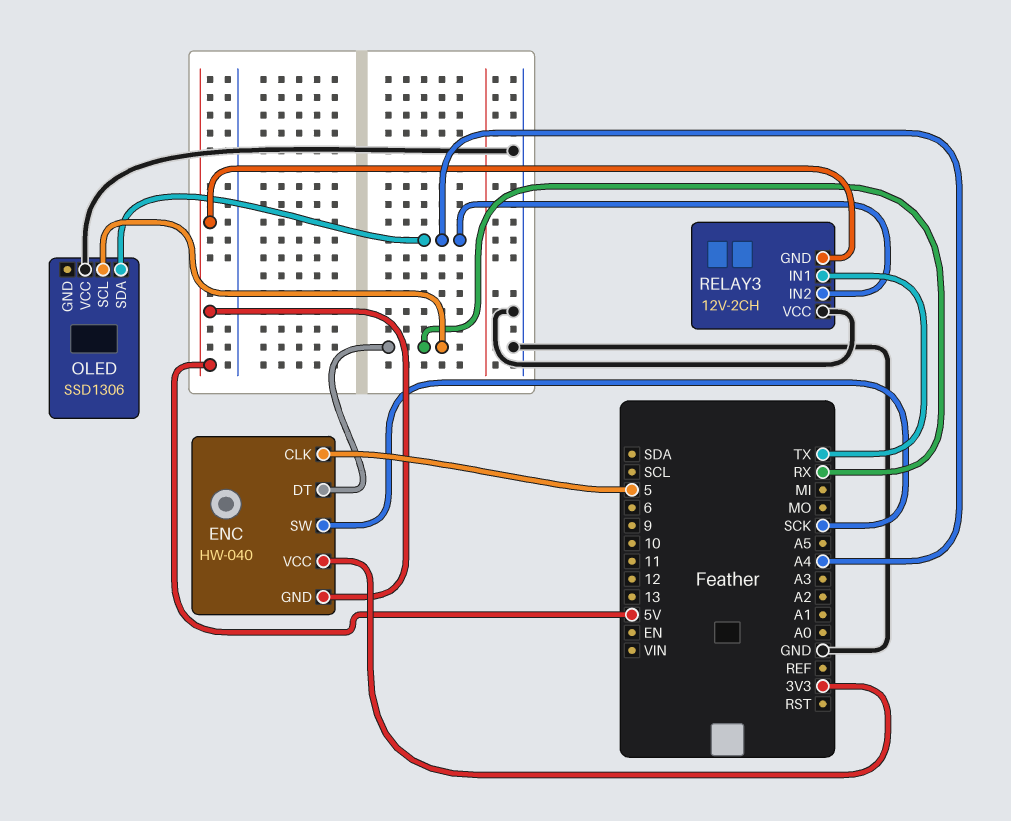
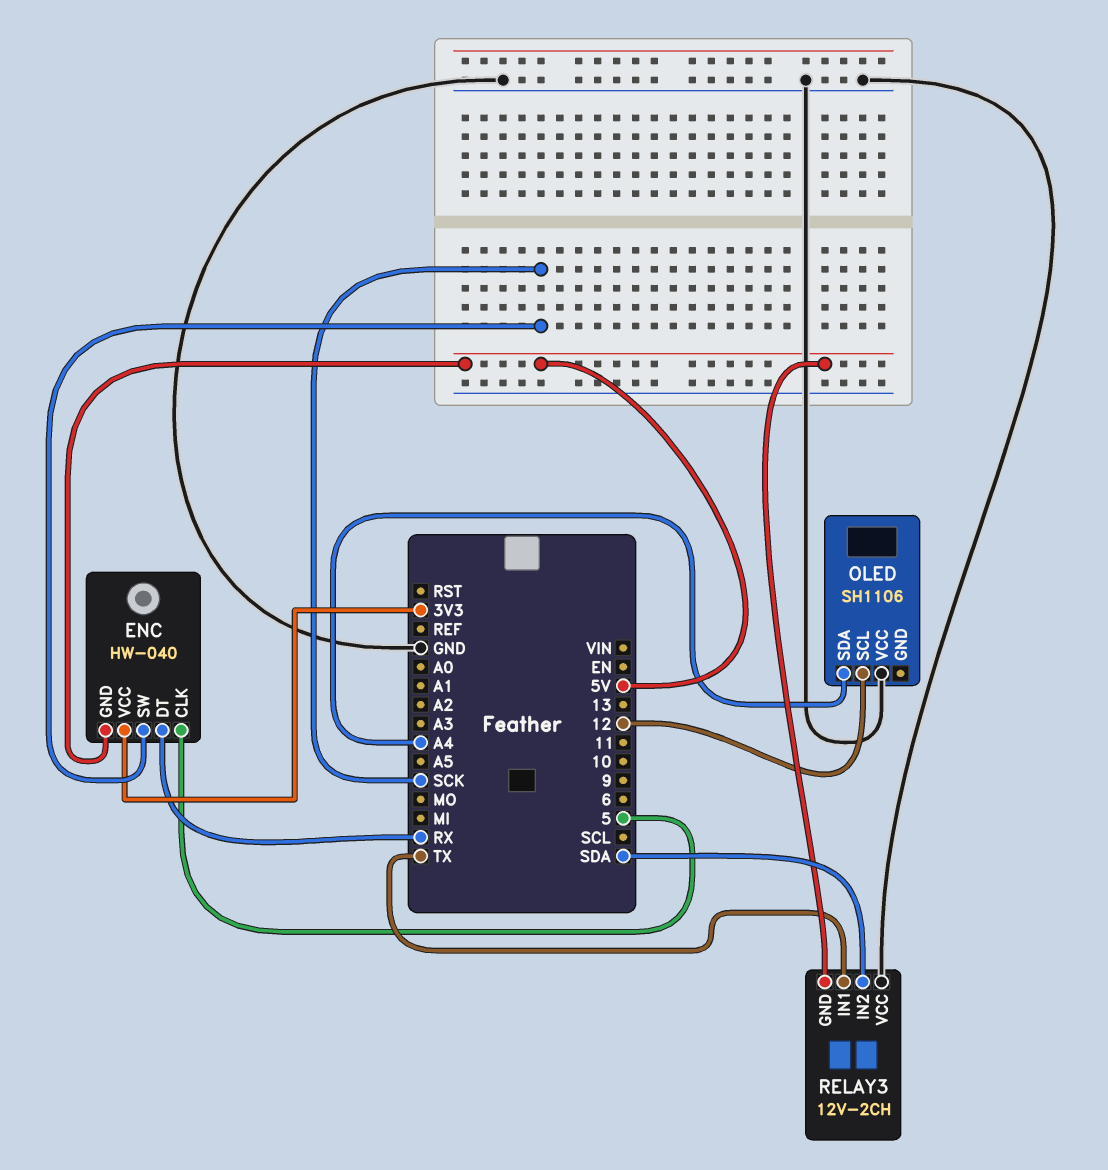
OLED: SSD1306 -> SH1106
OLED pin SCL: RX -> 12
RELAY3 pin IN2: A4 -> SDA

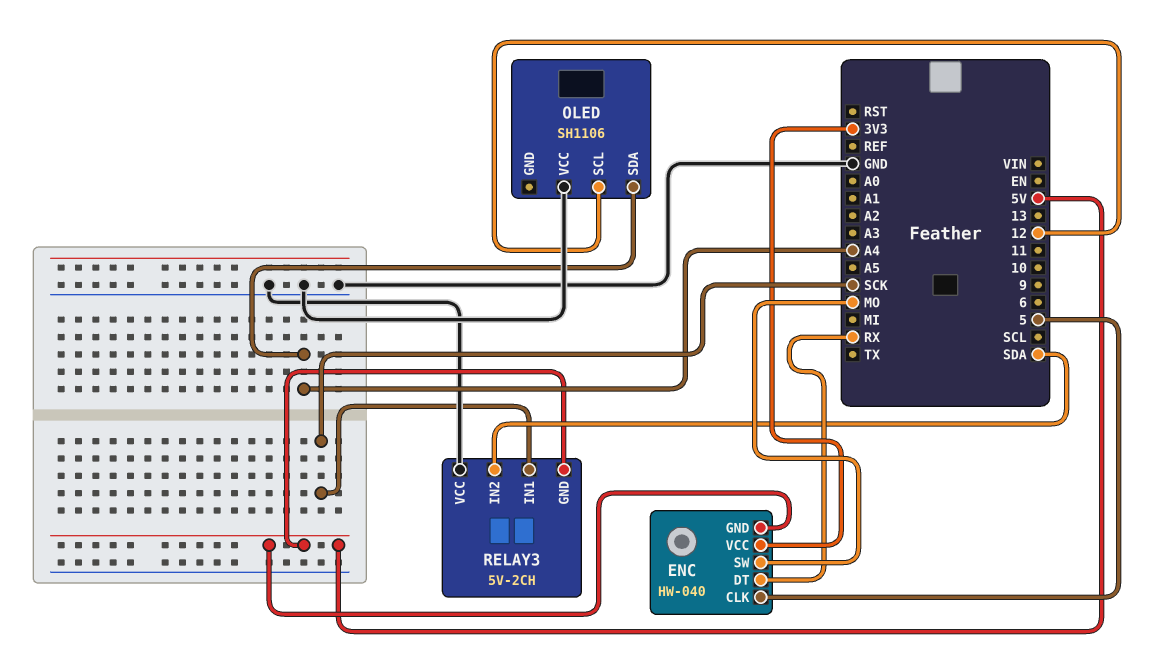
ENC pin SW: SCK -> MO
RELAY3: 12V-2CH -> 5V-2CH
RELAY3 pin IN1: TX -> SCK

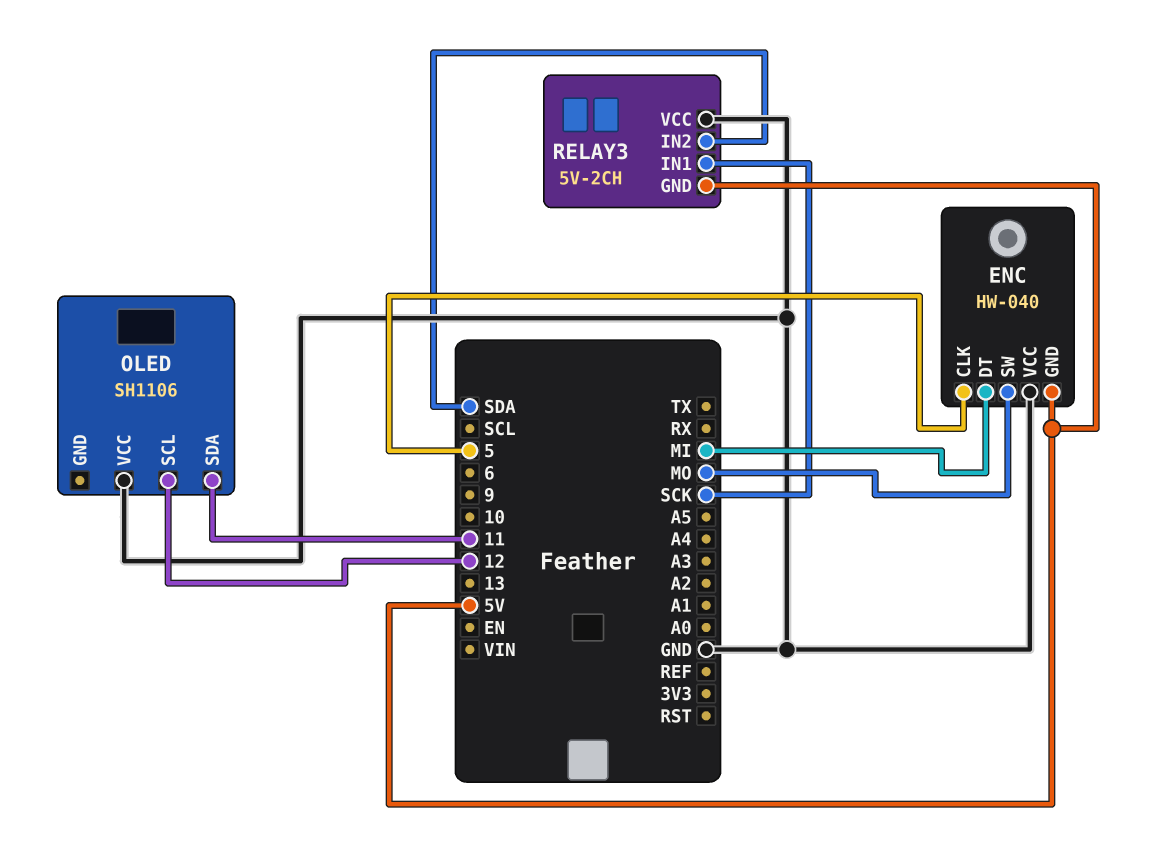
ENC pin DT: RX -> MI
ENC pin VCC: 3V3 -> GND
OLED pin SDA: A4 -> 11

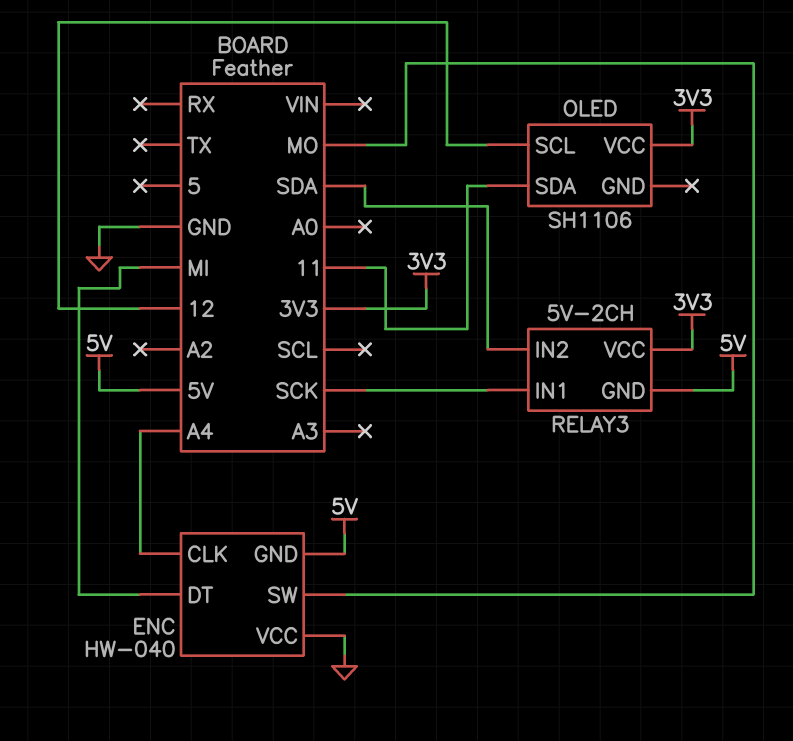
ENC pin CLK: 5 -> A4
OLED pin VCC: GND -> 3V3
RELAY3 pin VCC: GND -> 3V3

